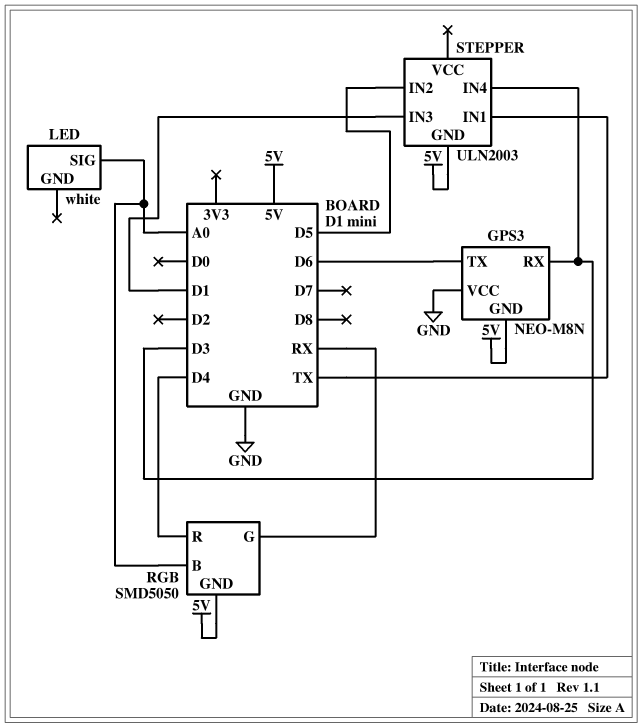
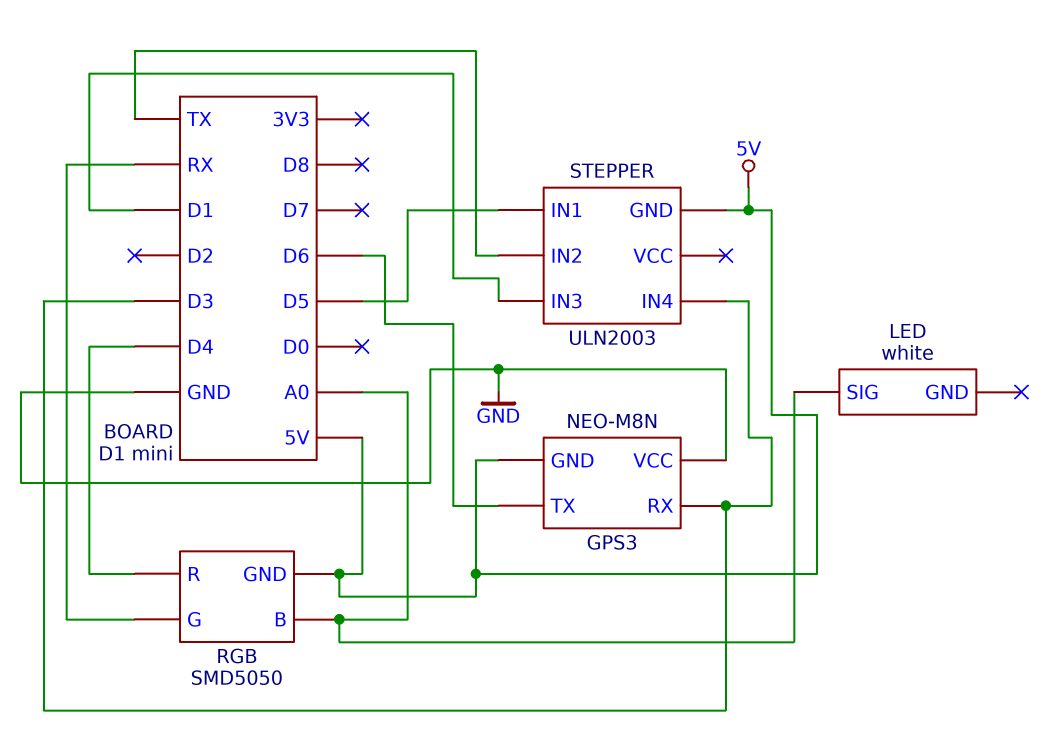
STEPPER pin IN1: TX -> D5
STEPPER pin IN2: D5 -> TX

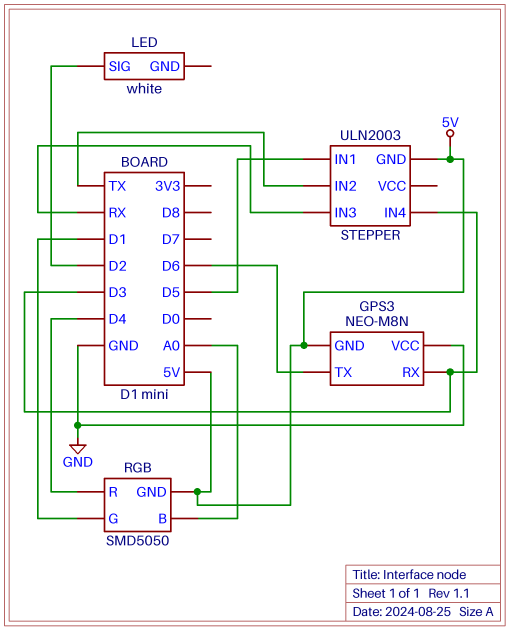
LED pin SIG: A0 -> D2
RGB pin G: RX -> D1
STEPPER pin IN3: D1 -> RX

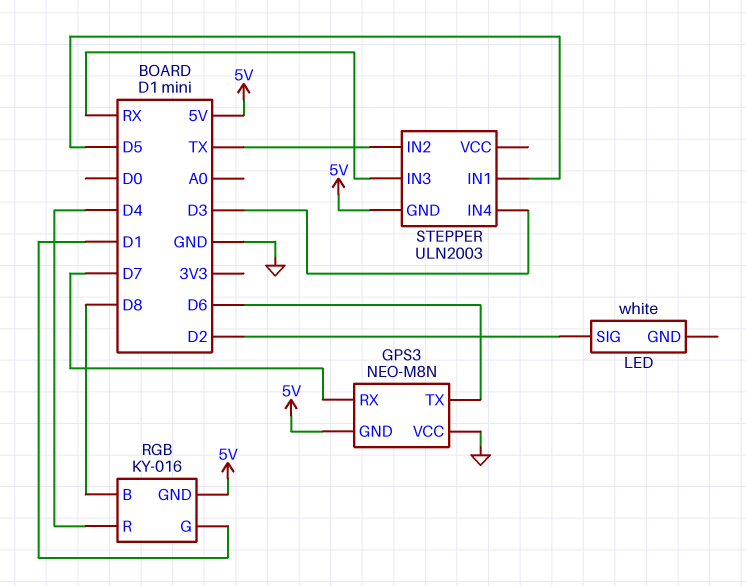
GPS3 pin RX: D3 -> D7
RGB: SMD5050 -> KY-016
RGB pin B: A0 -> D8

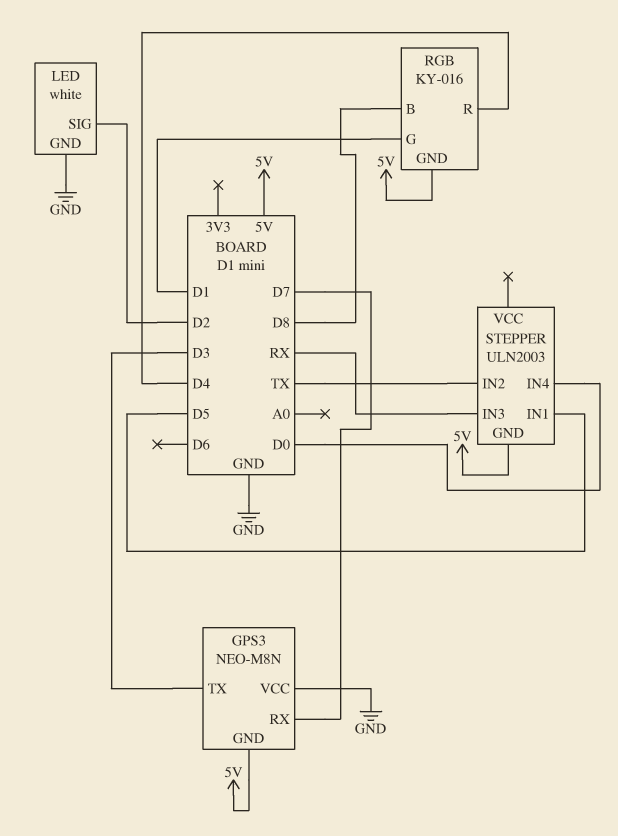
GPS3 pin TX: D6 -> D3
LED pin GND: none -> GND
STEPPER pin IN4: D3 -> D0

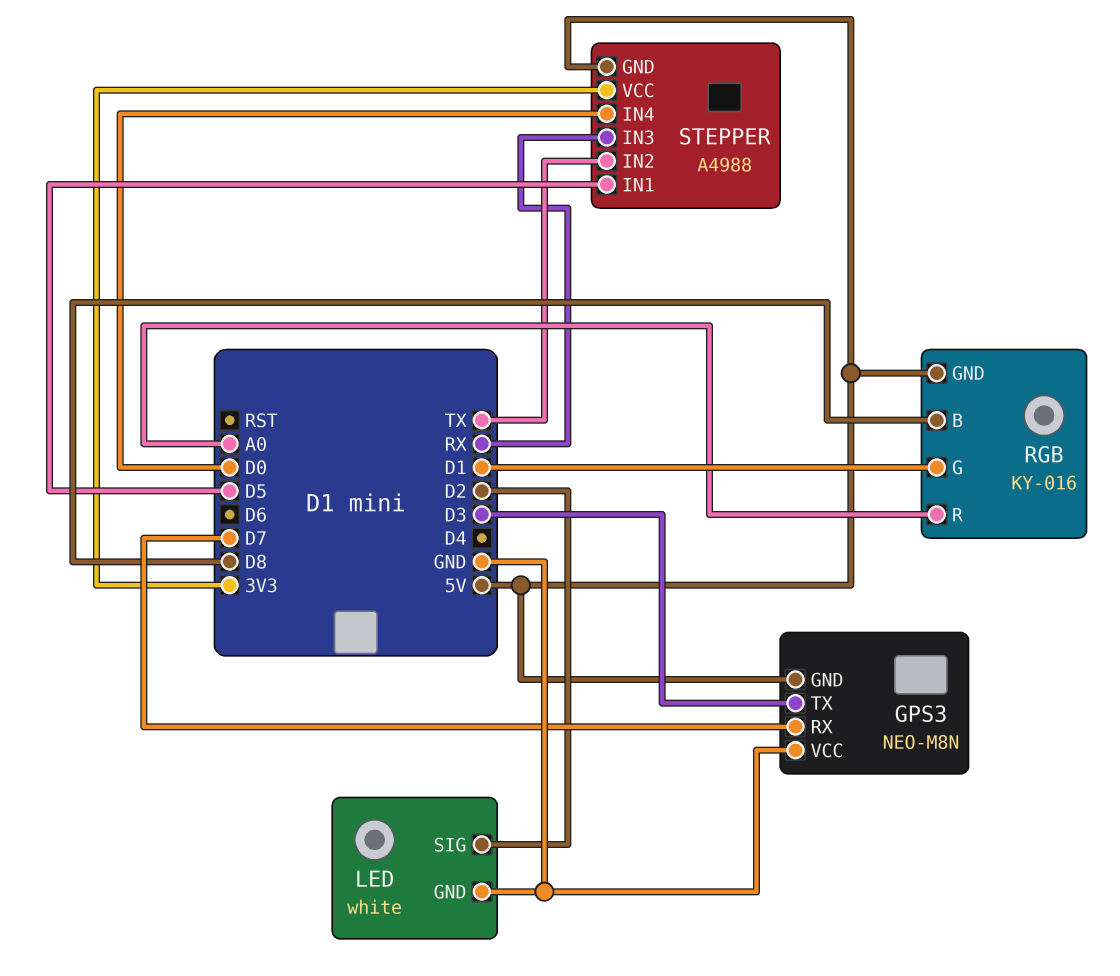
RGB pin R: D4 -> A0
STEPPER: ULN2003 -> A4988
STEPPER pin VCC: none -> 3V3

